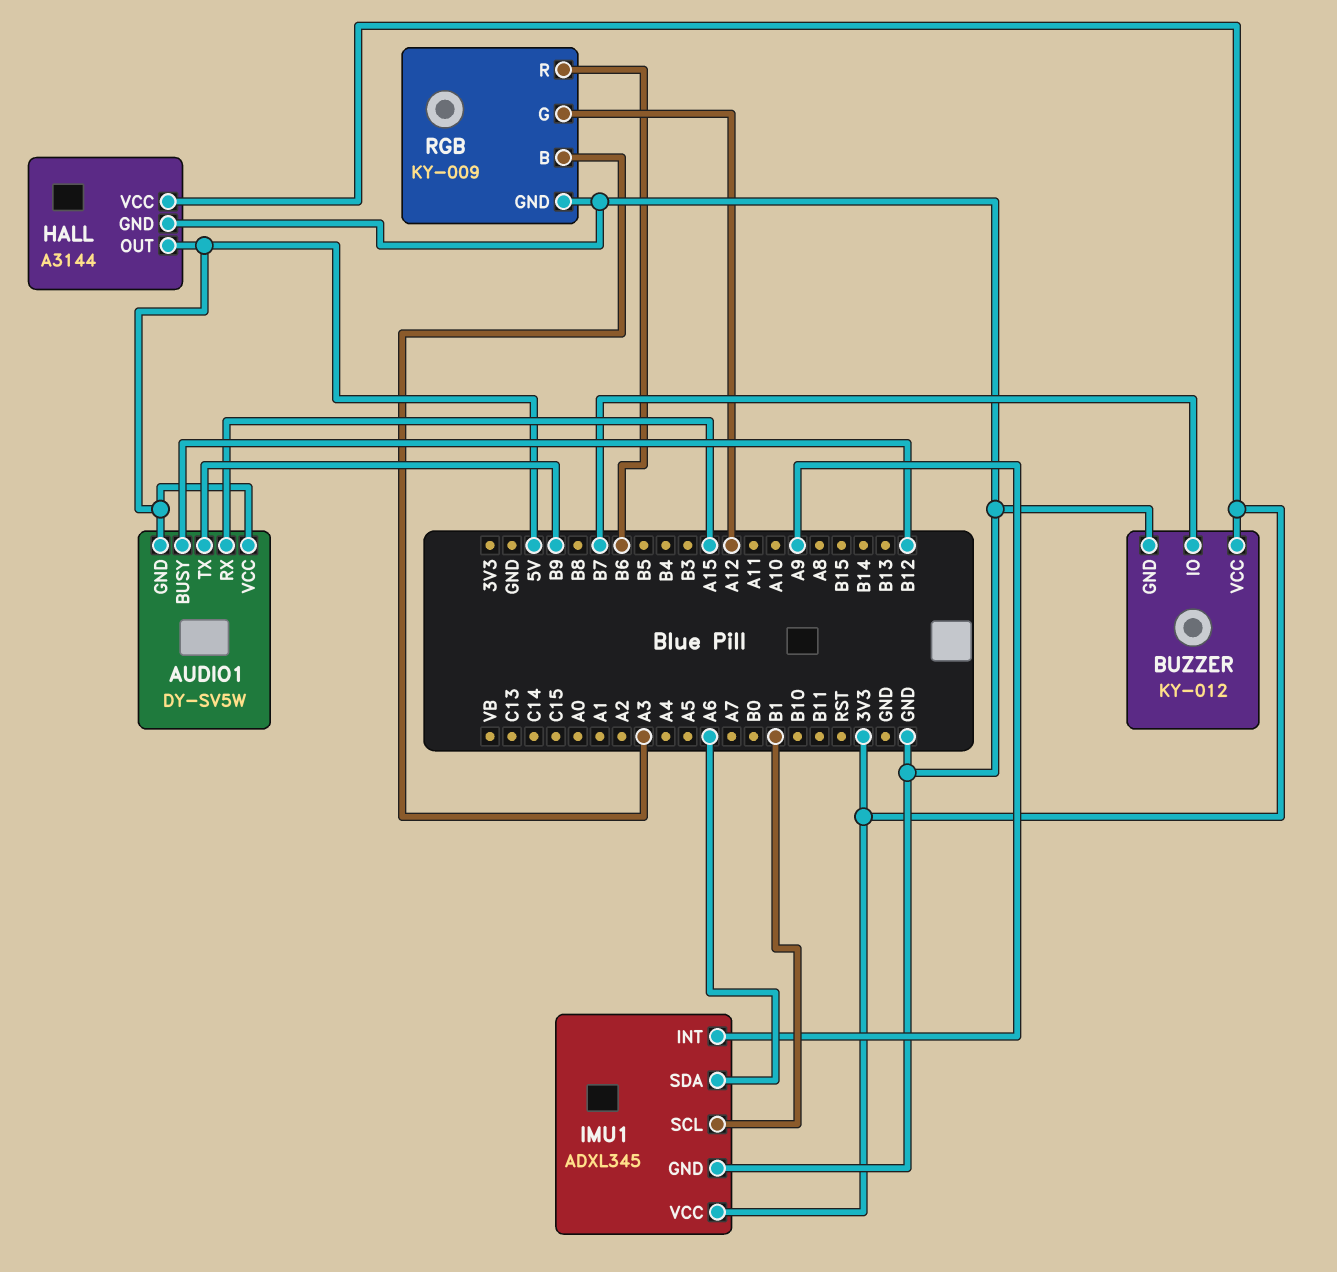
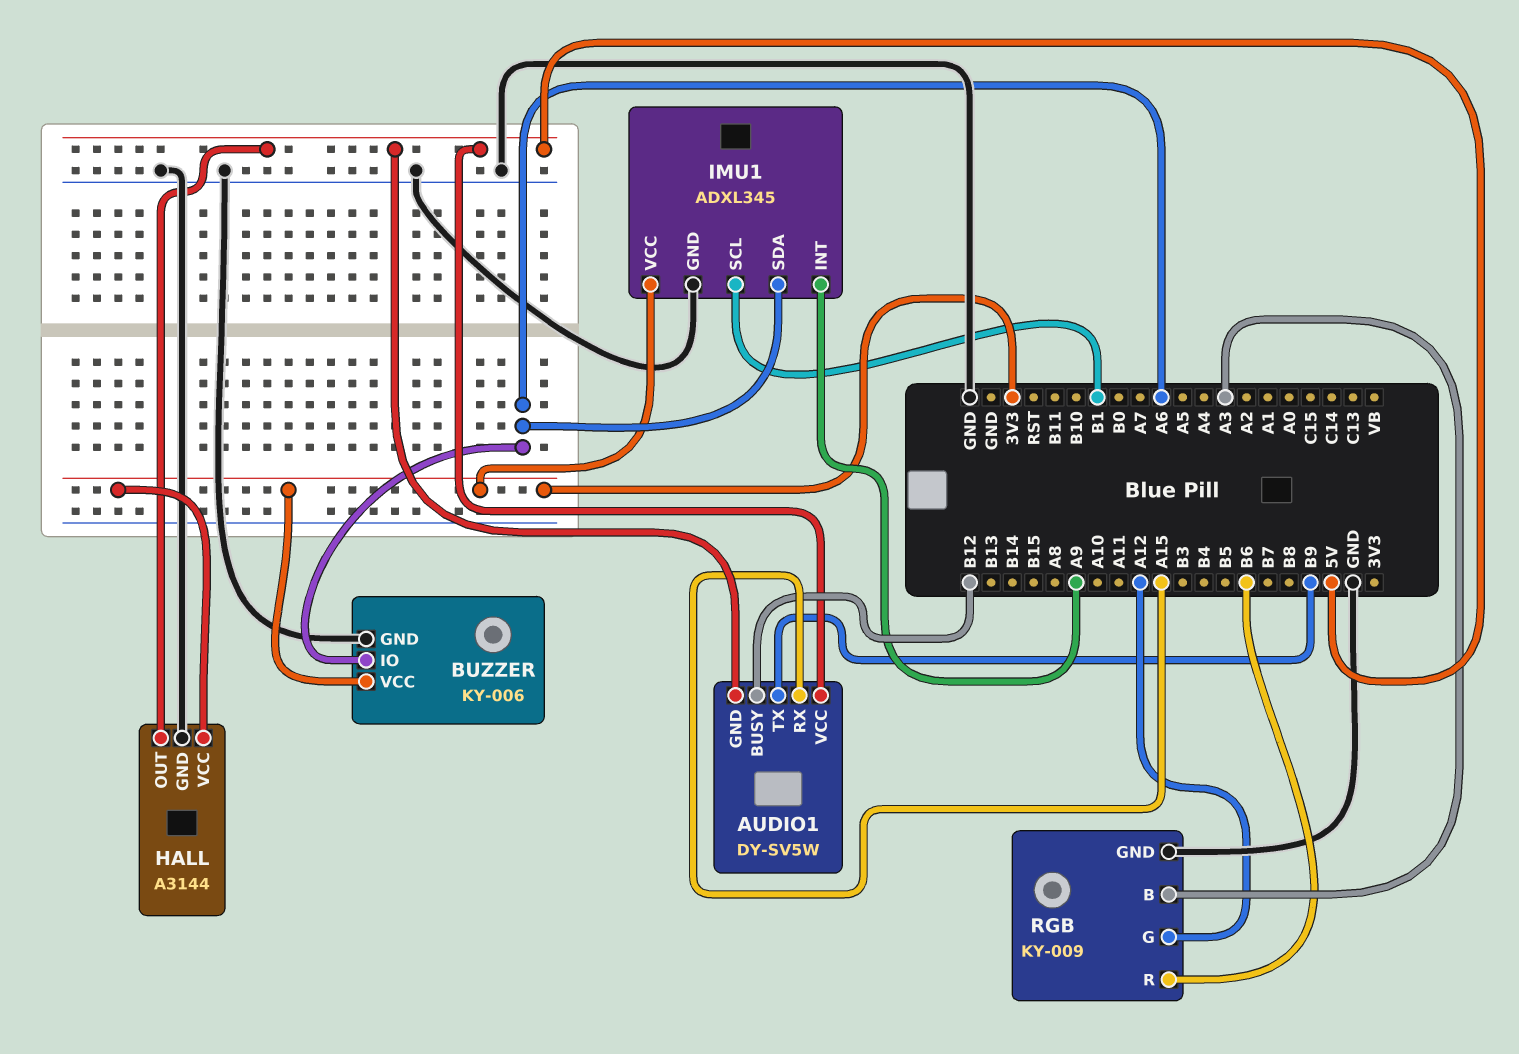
BUZZER: KY-012 -> KY-006
BUZZER pin IO: B7 -> A6

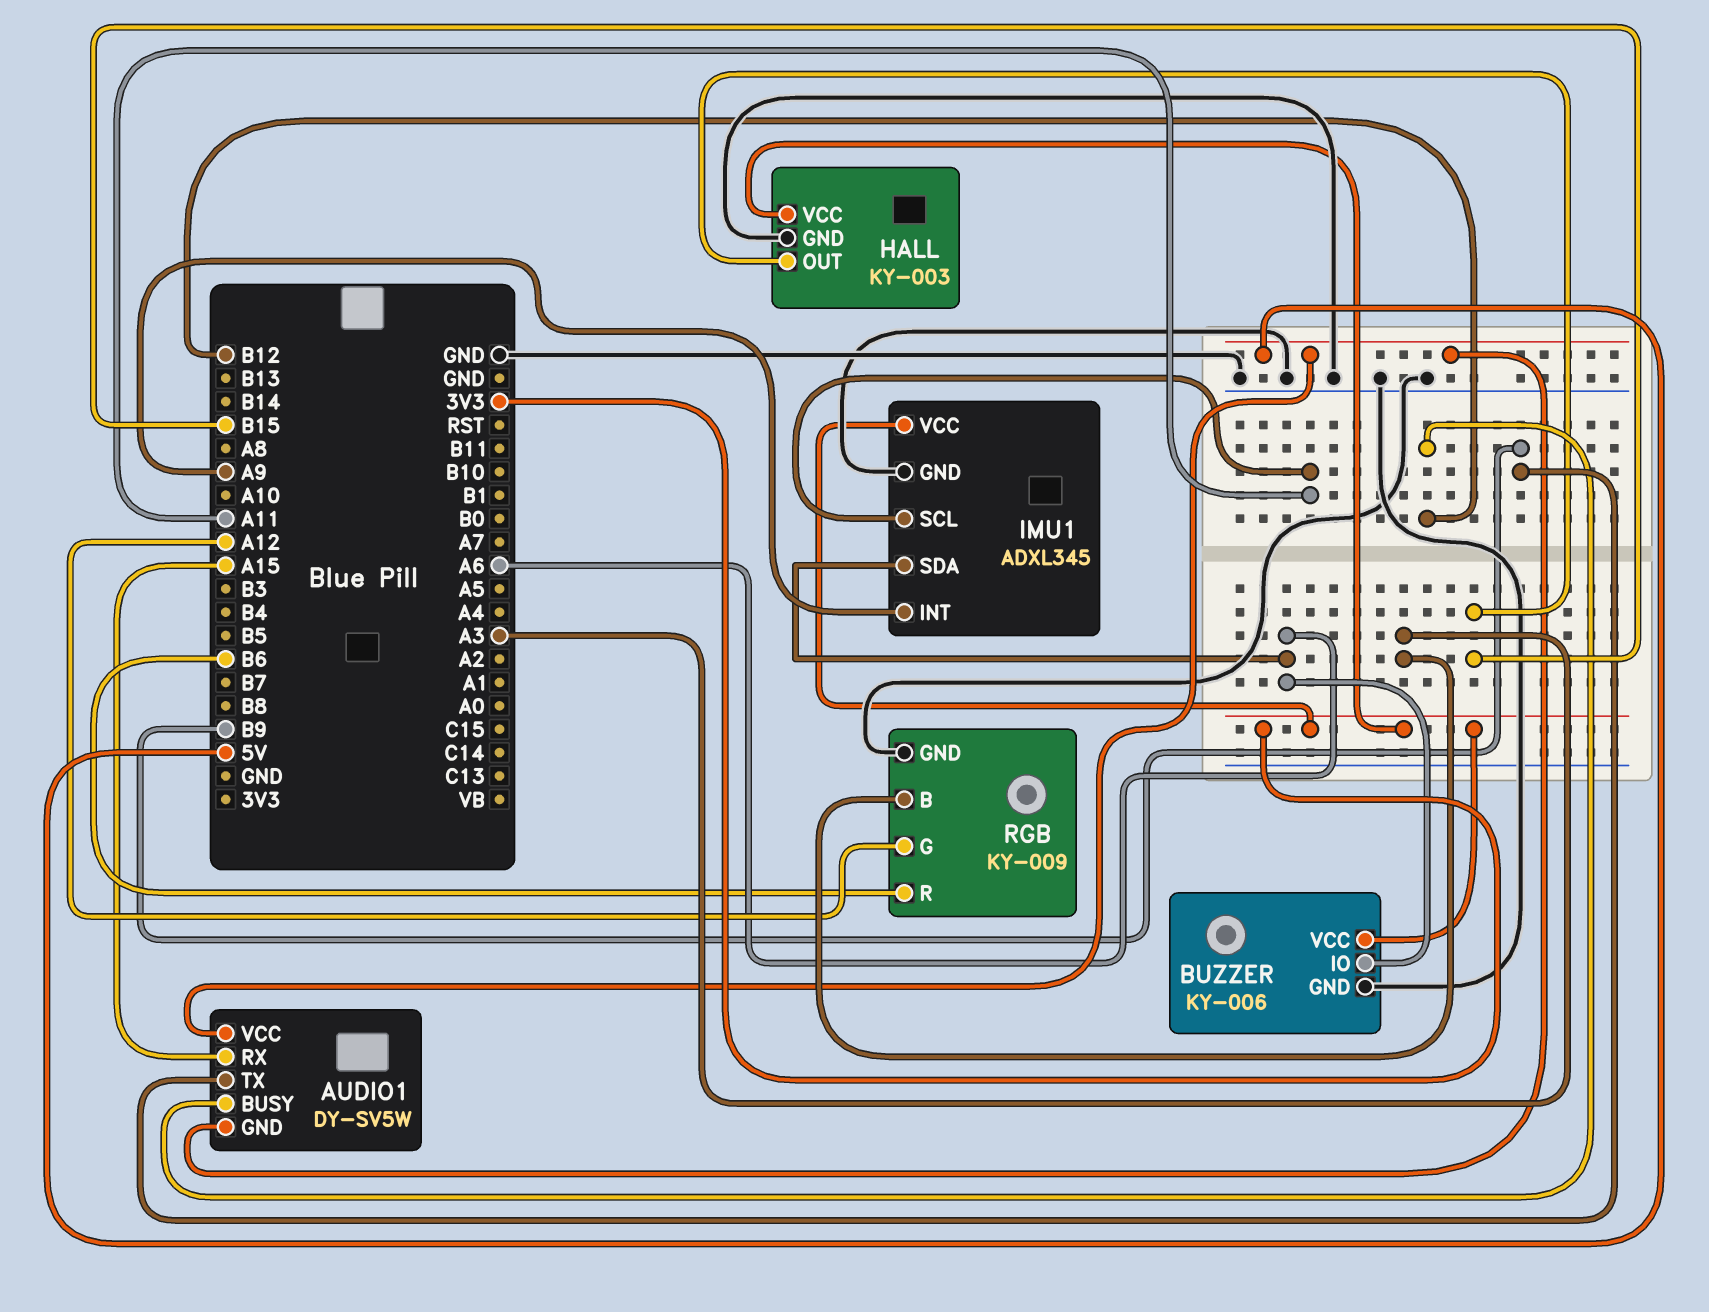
HALL: A3144 -> KY-003
HALL pin OUT: 5V -> B15
IMU1 pin SCL: B1 -> A11

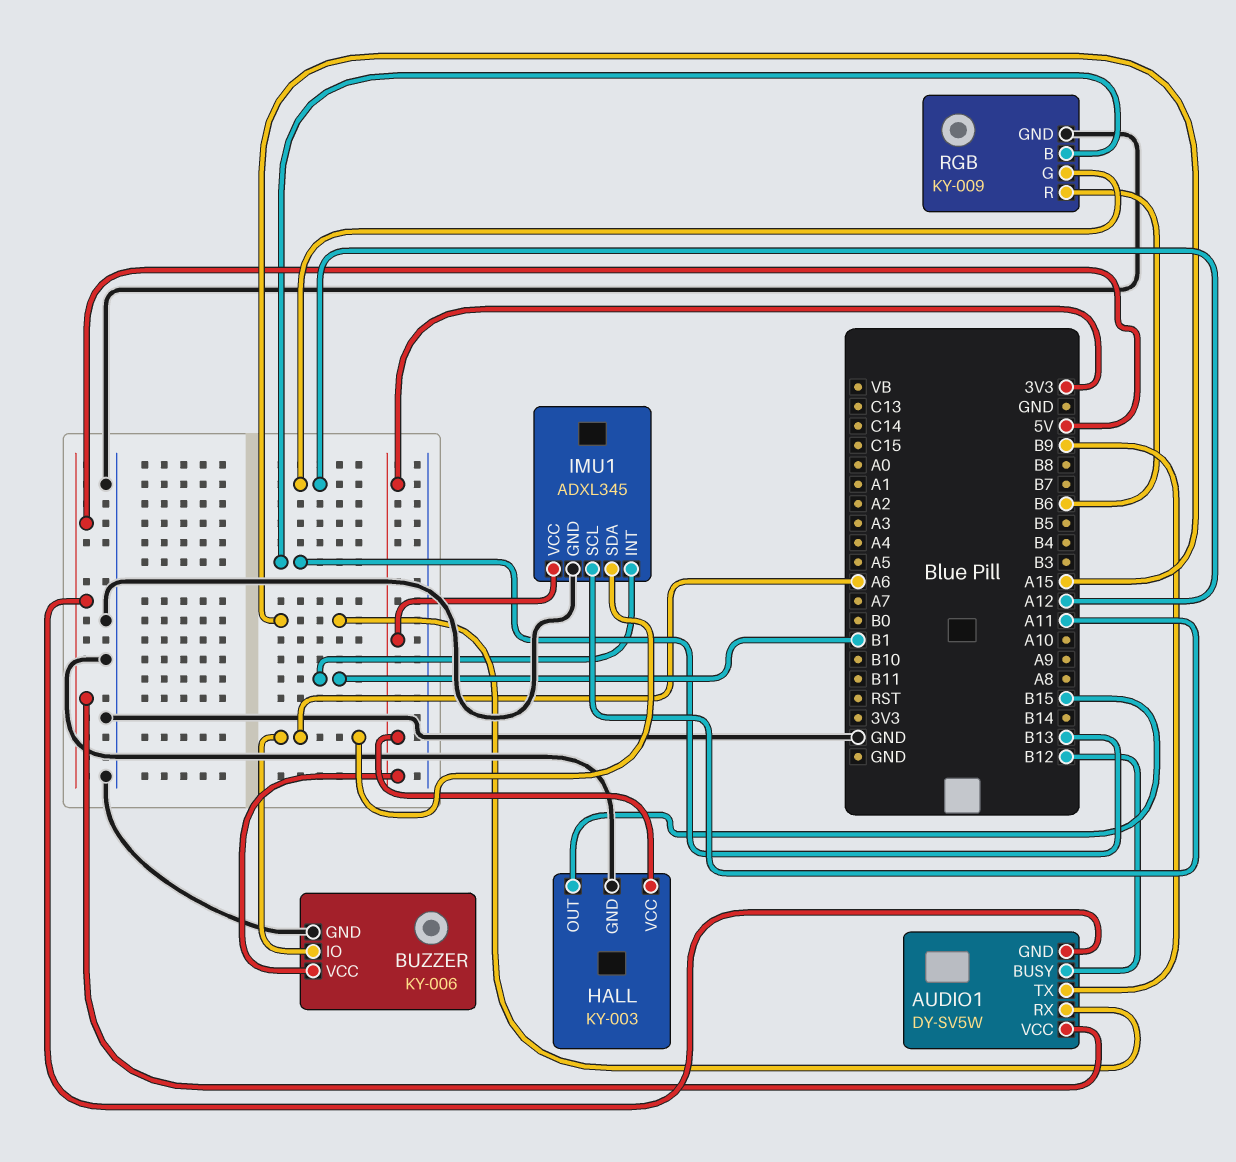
IMU1 pin INT: A9 -> B1
RGB pin B: A3 -> B13

